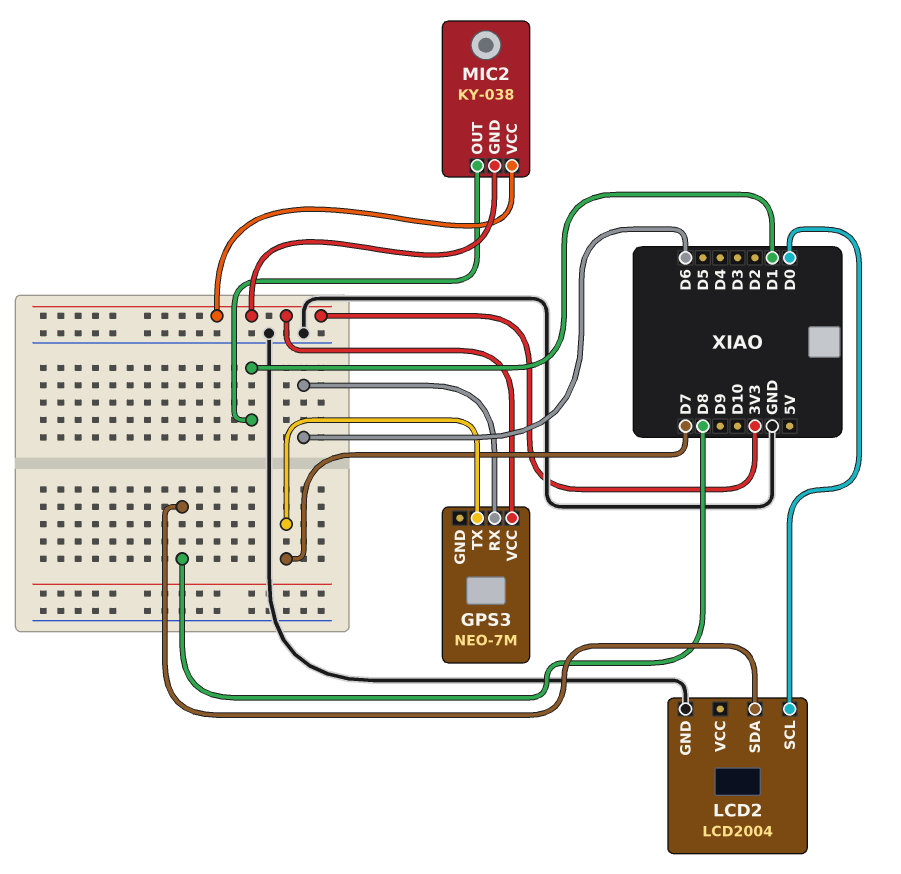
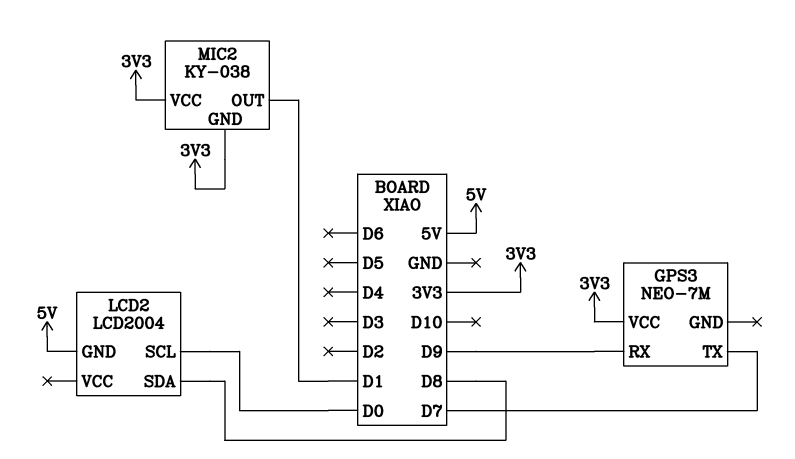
GPS3 pin RX: D6 -> D9
LCD2 pin GND: GND -> 5V

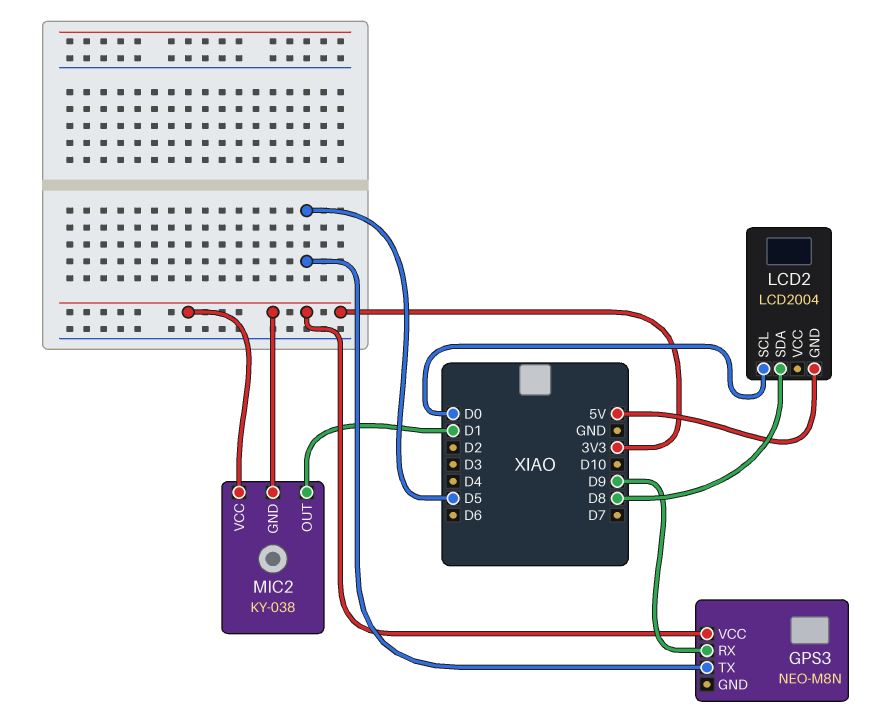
GPS3: NEO-7M -> NEO-M8N
GPS3 pin TX: D7 -> D5

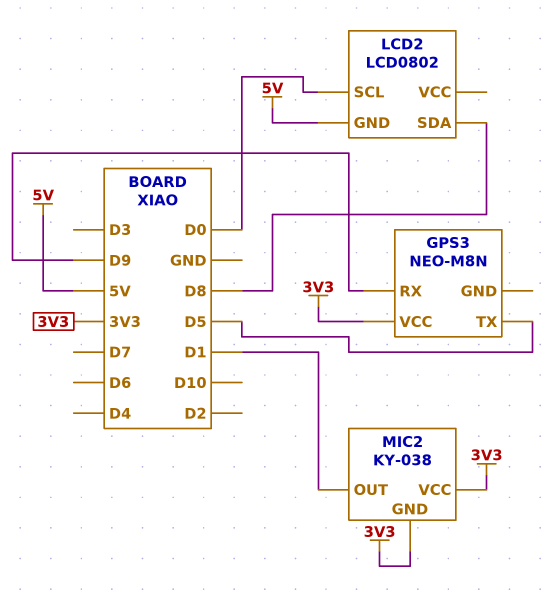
LCD2: LCD2004 -> LCD0802

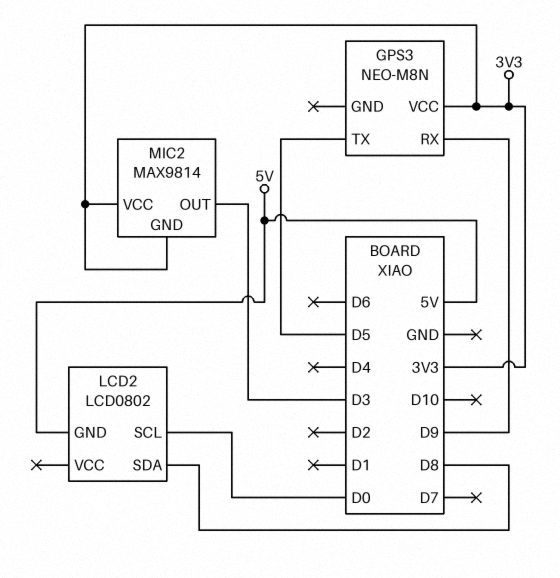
MIC2: KY-038 -> MAX9814
MIC2 pin OUT: D1 -> D3

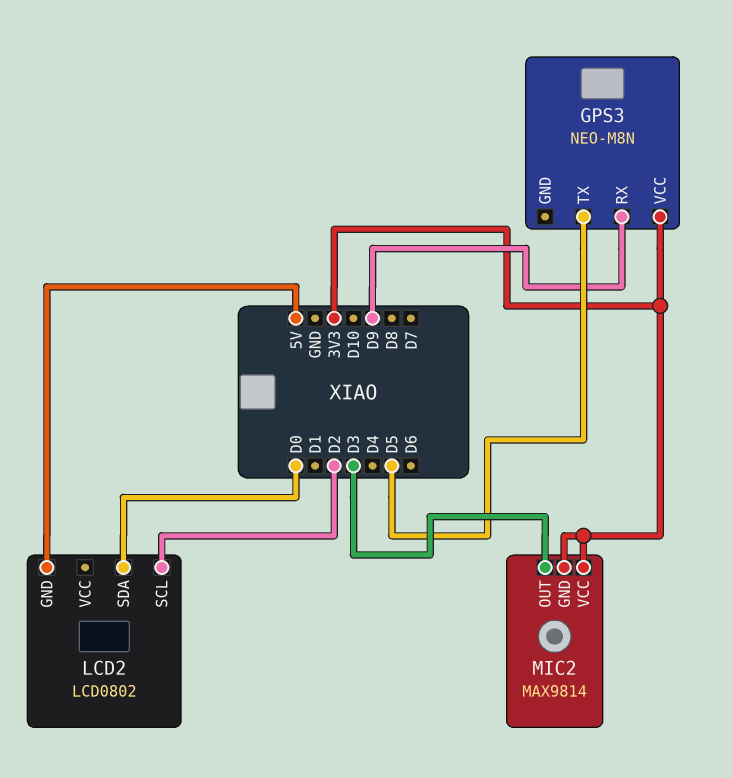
LCD2 pin SCL: D0 -> D2
LCD2 pin SDA: D8 -> D0

